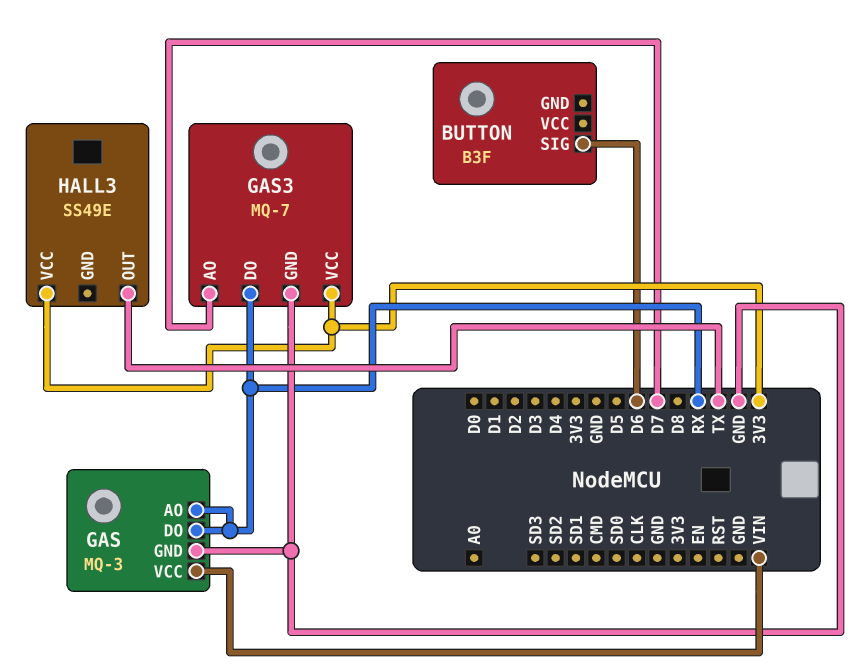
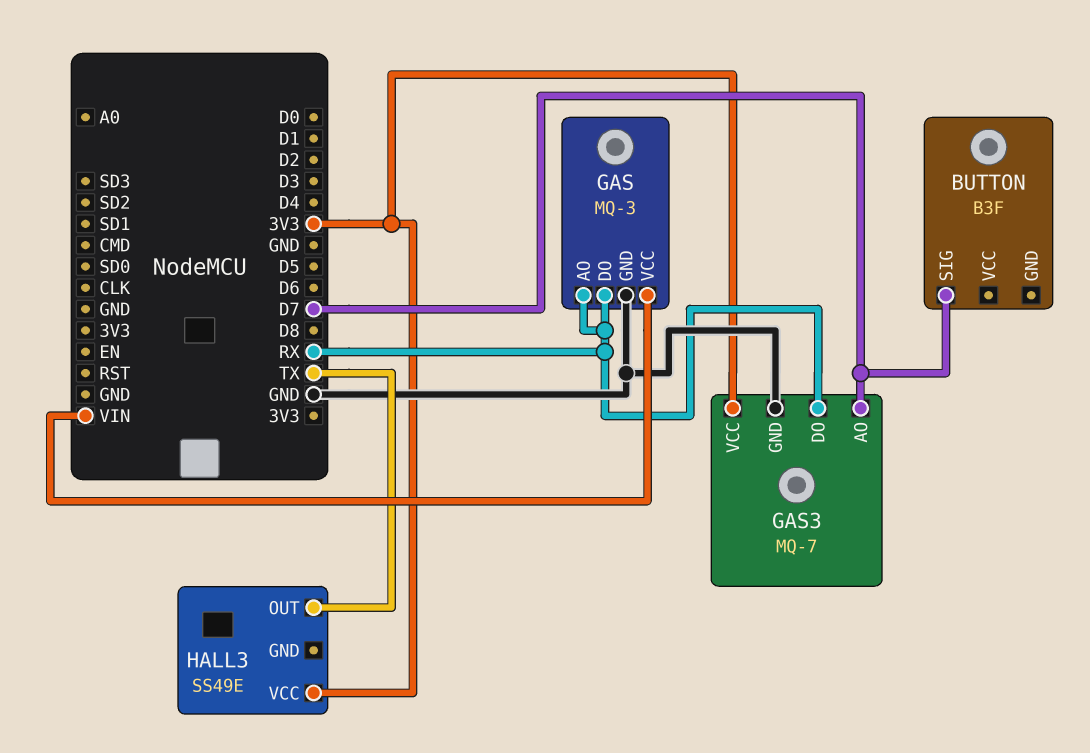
BUTTON pin SIG: D6 -> D7

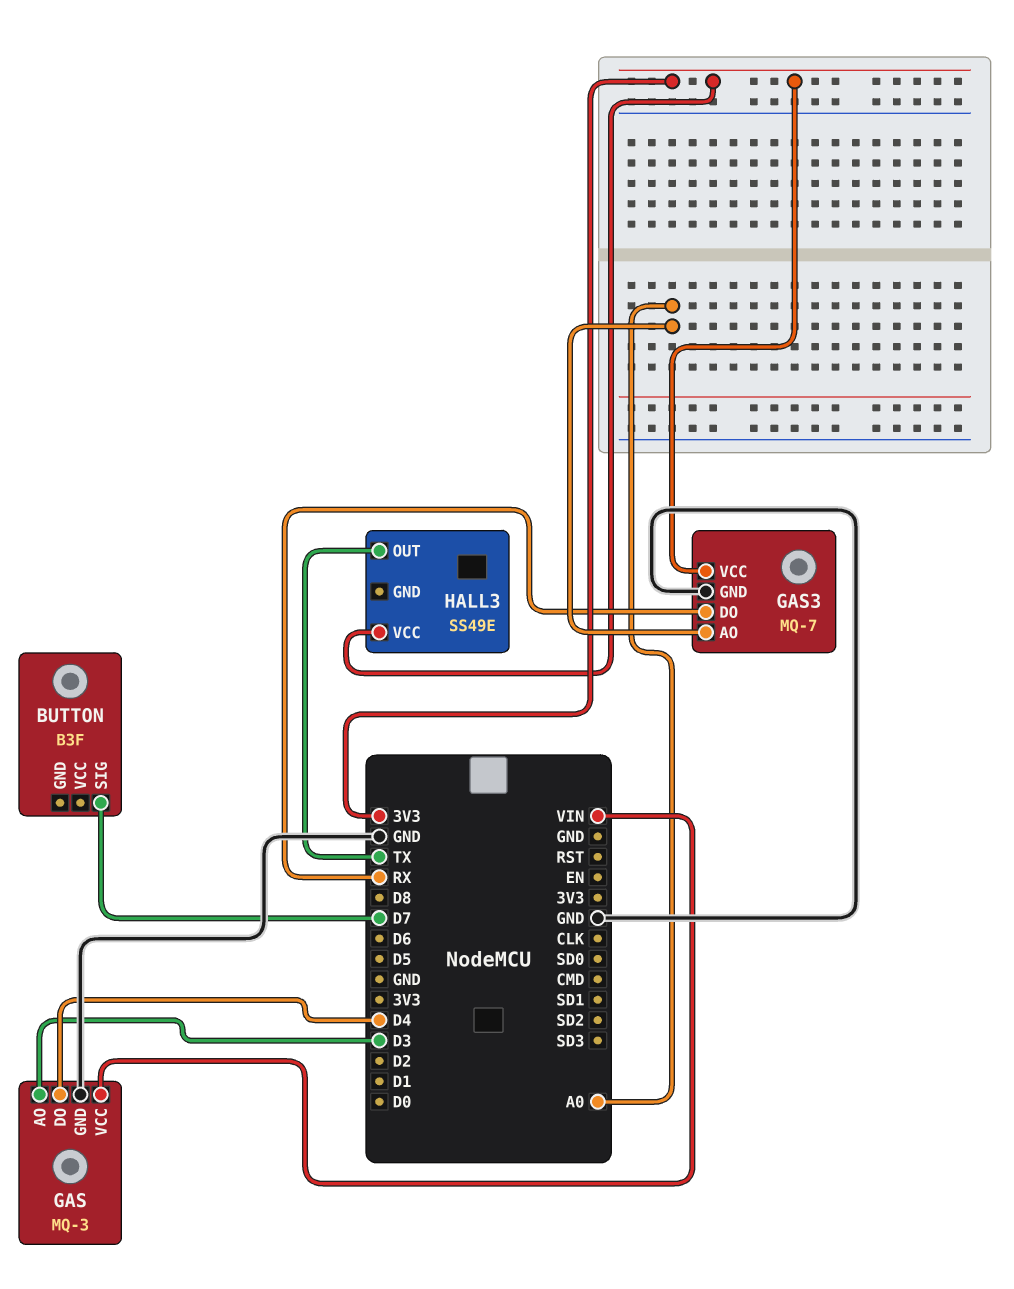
GAS pin AO: RX -> D3
GAS pin DO: RX -> D4
GAS3 pin AO: D7 -> A0

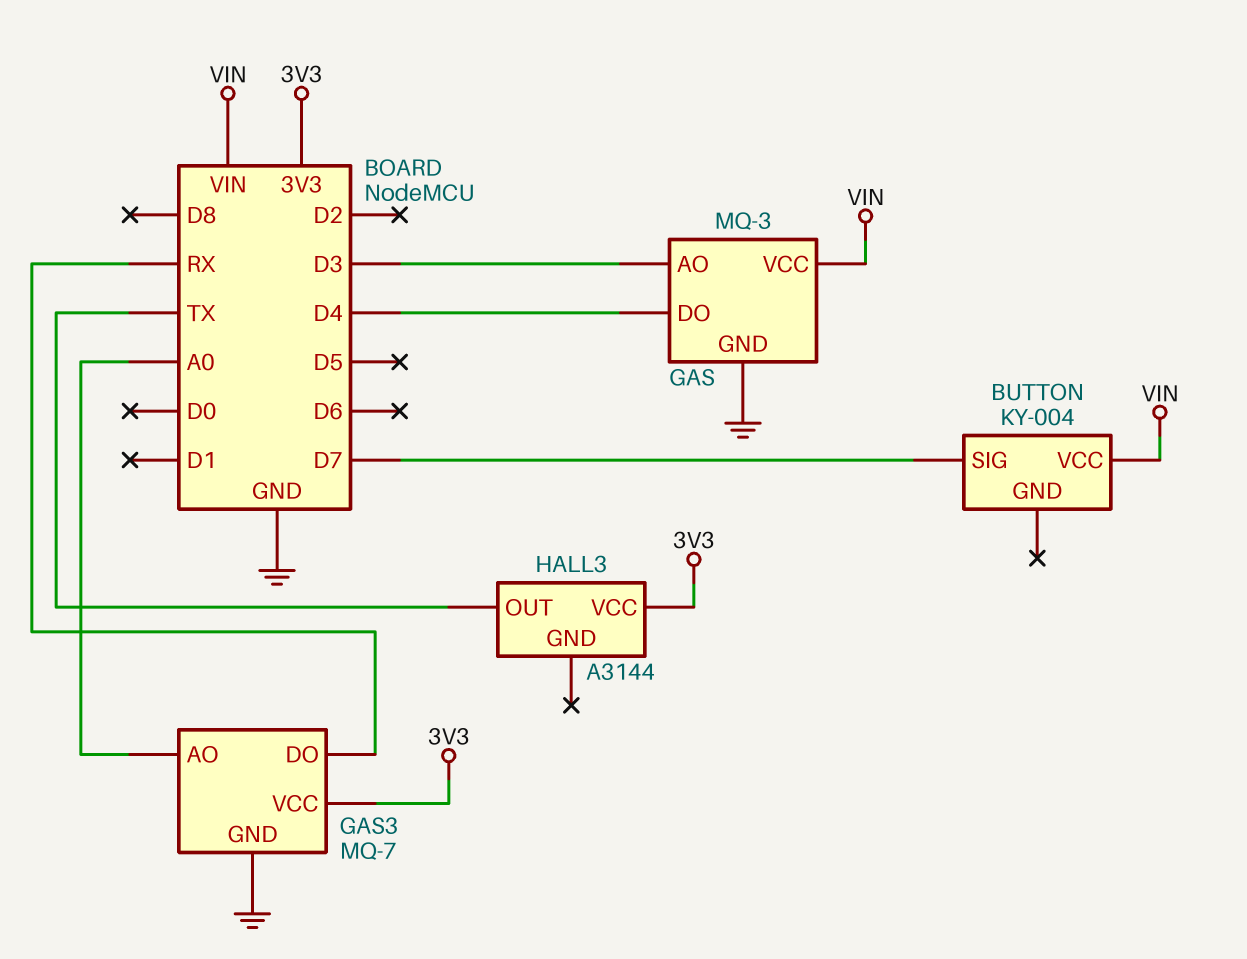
BUTTON: B3F -> KY-004
BUTTON pin VCC: none -> VIN
HALL3: SS49E -> A3144

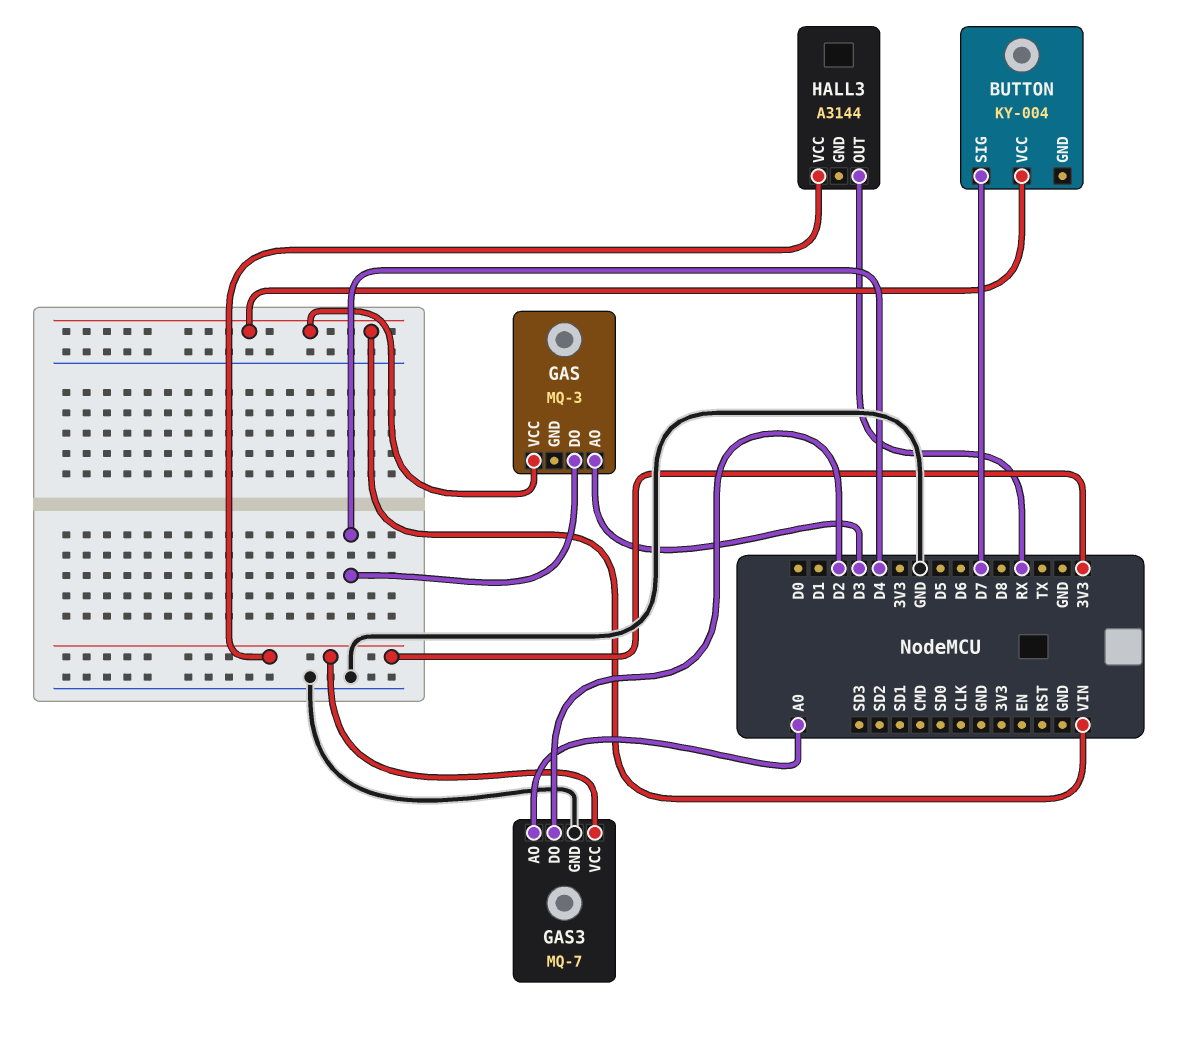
GAS pin GND: GND -> none
GAS3 pin DO: RX -> D2
HALL3 pin OUT: TX -> RX

